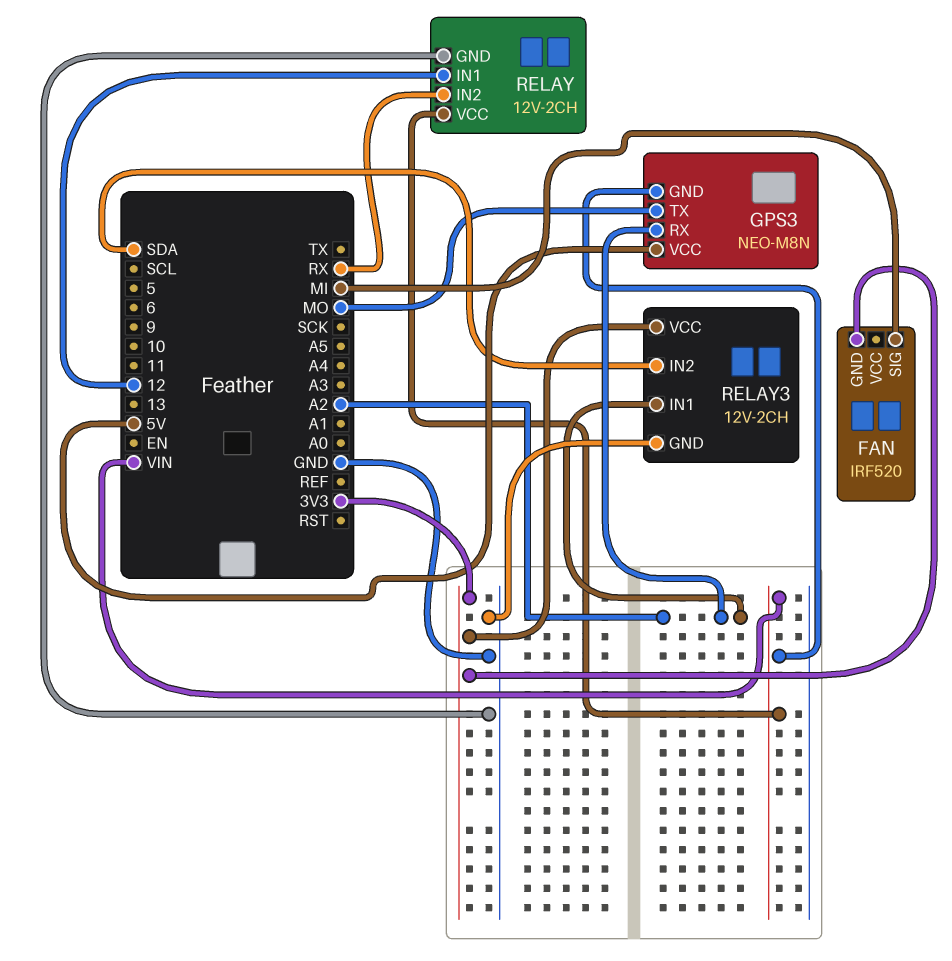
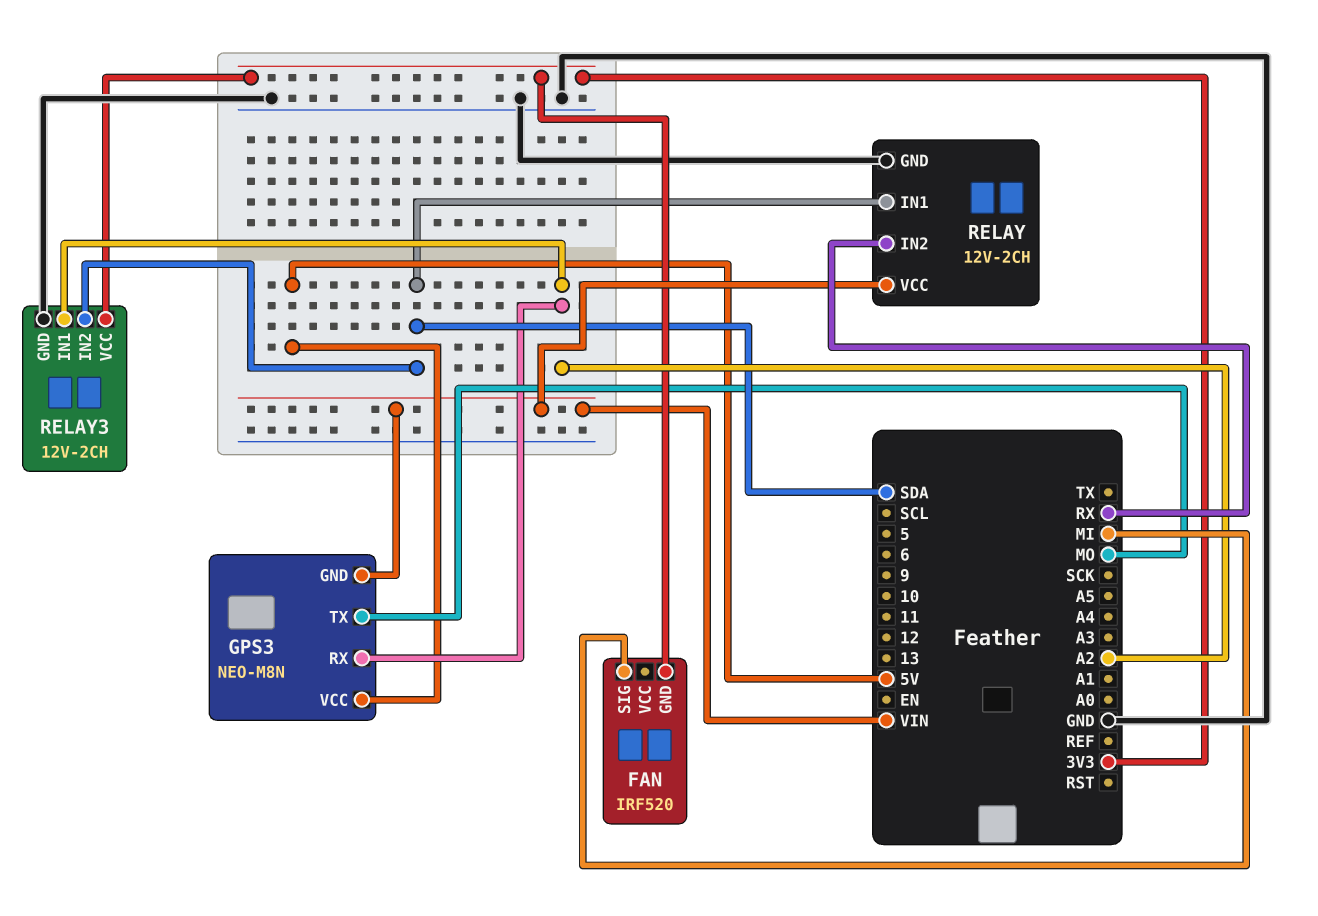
RELAY pin IN1: 12 -> SDA

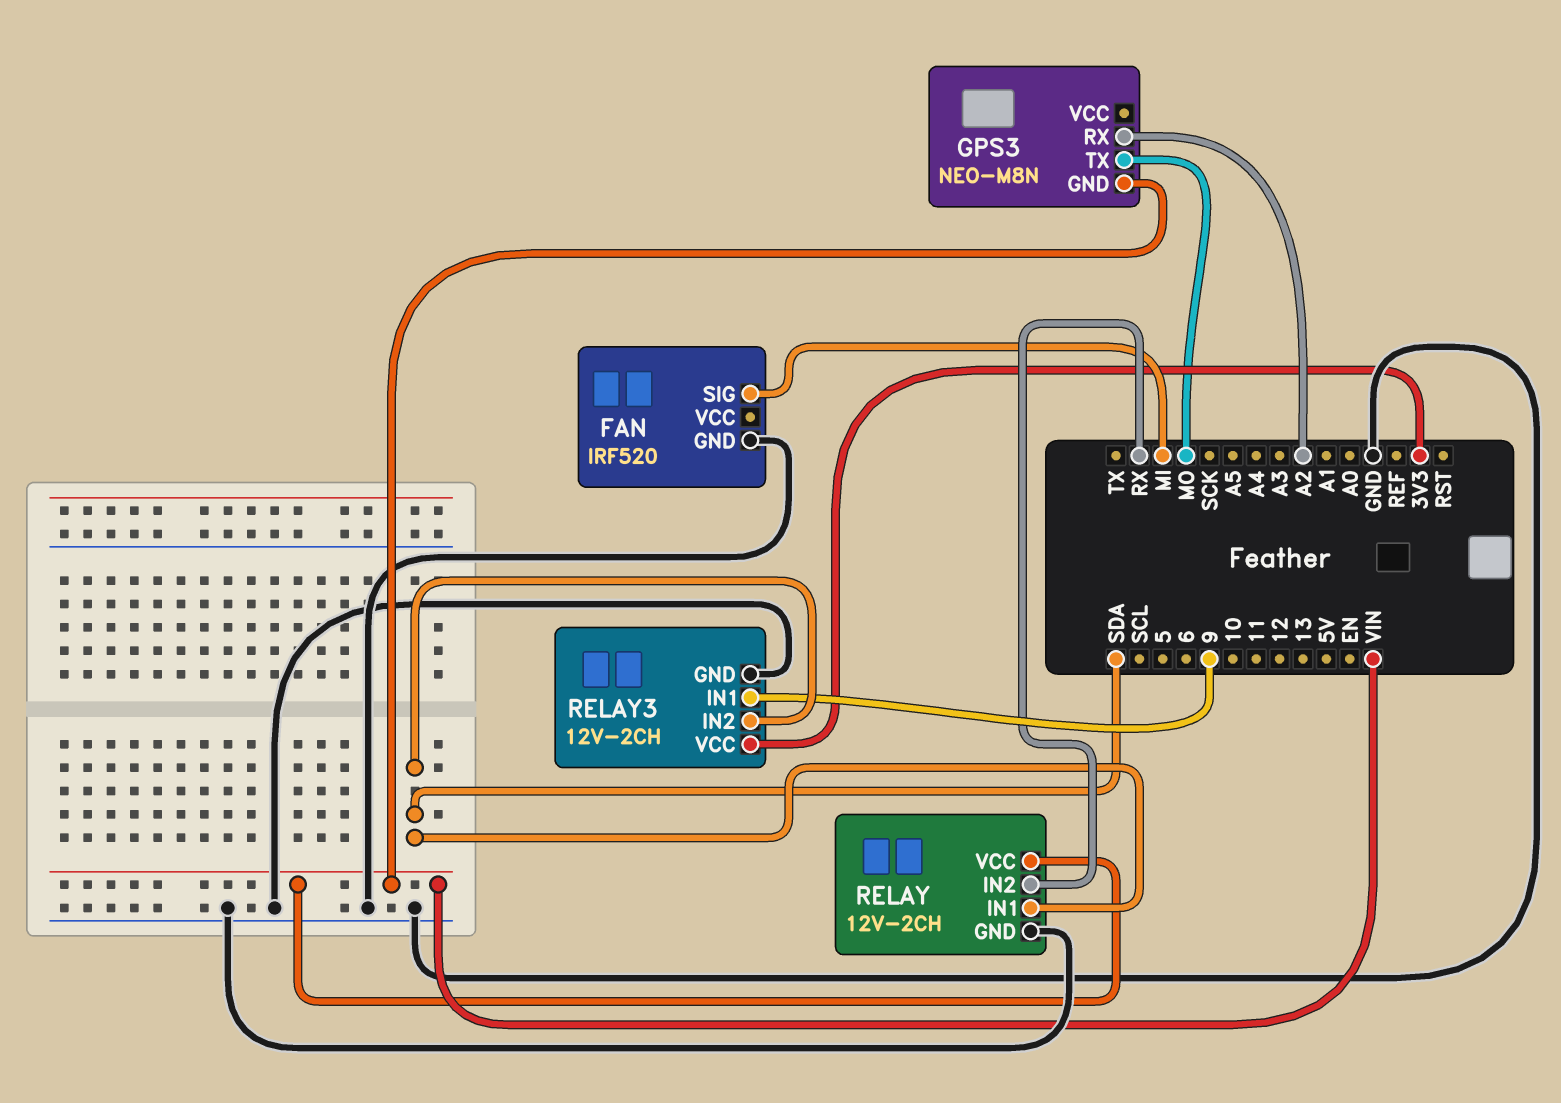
FAN pin GND: 3V3 -> GND
GPS3 pin VCC: 5V -> none
RELAY3 pin IN1: A2 -> 9

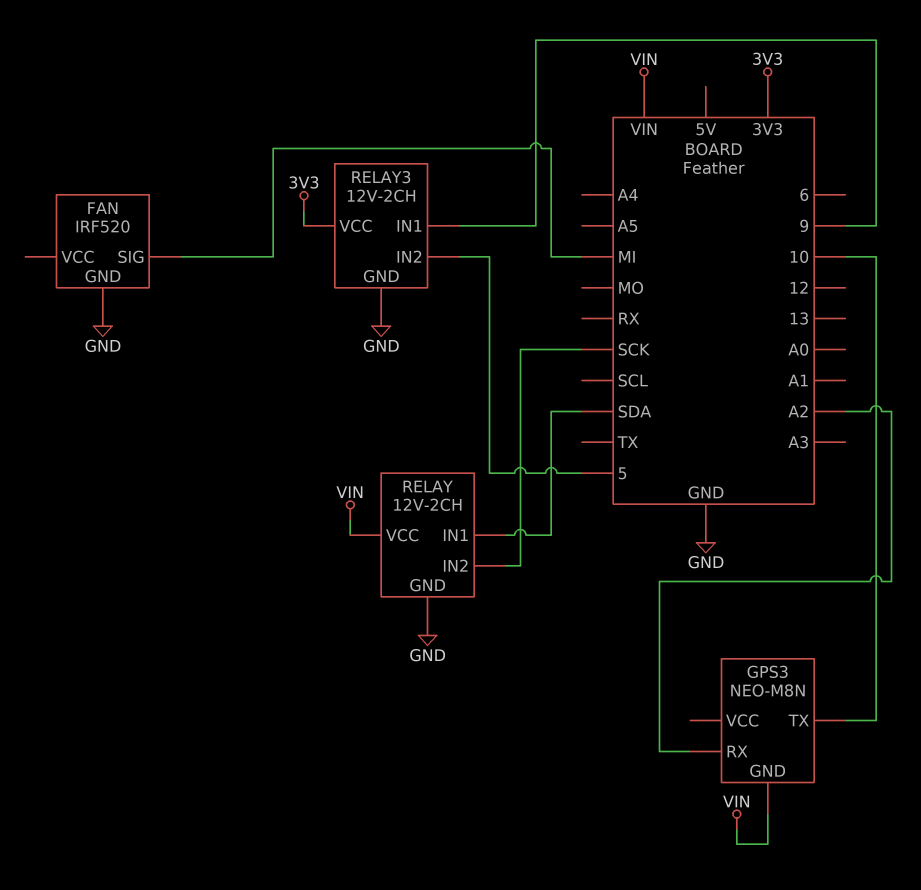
GPS3 pin TX: MO -> 10
RELAY pin IN2: RX -> SCK
RELAY3 pin IN2: SDA -> 5

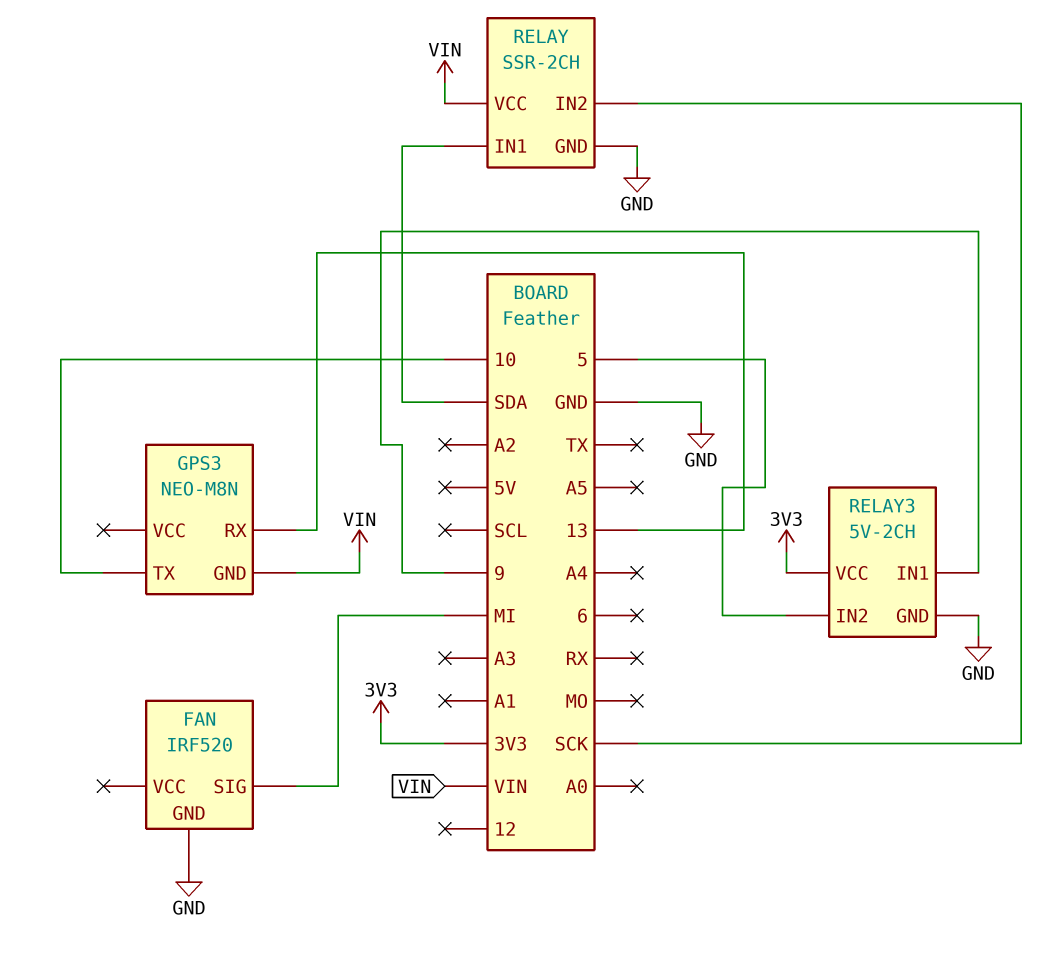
GPS3 pin RX: A2 -> 13
RELAY: 12V-2CH -> SSR-2CH
RELAY3: 12V-2CH -> 5V-2CH

